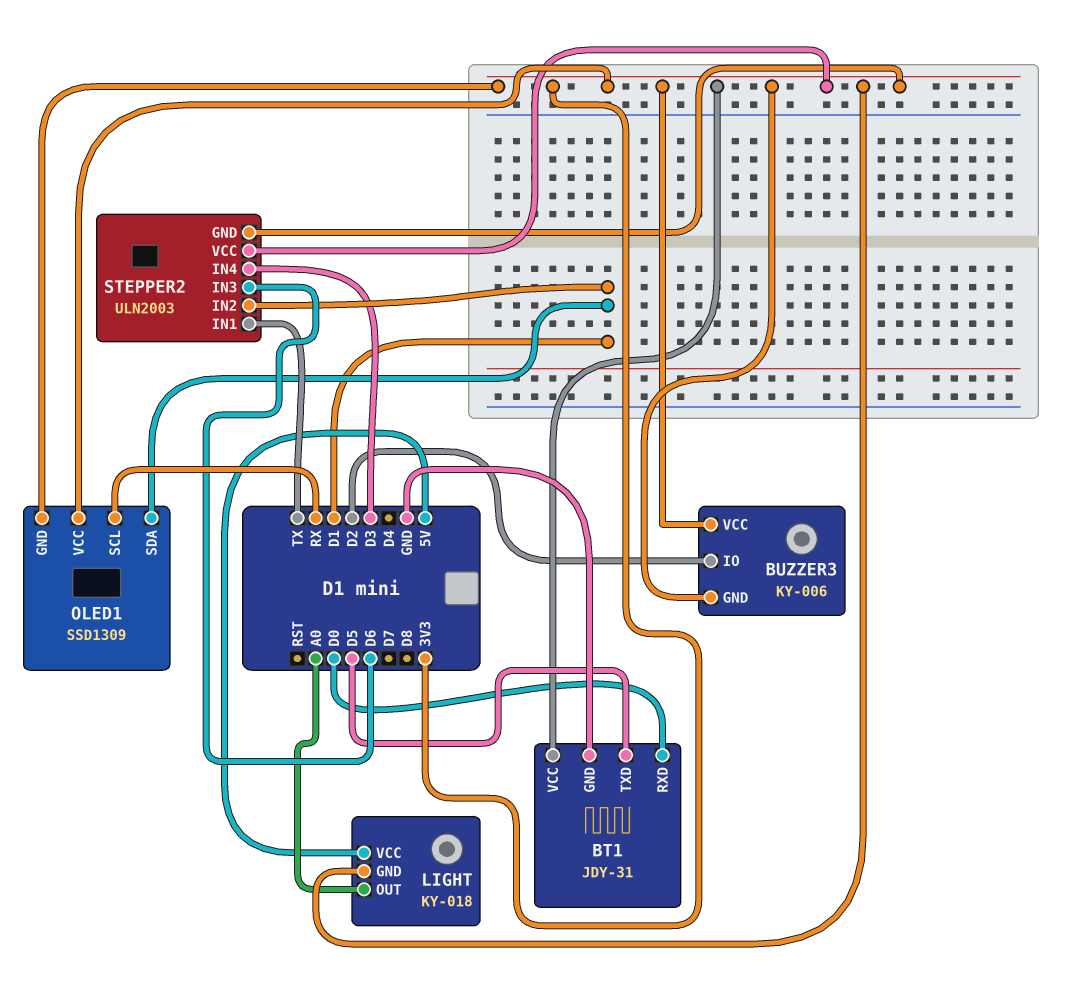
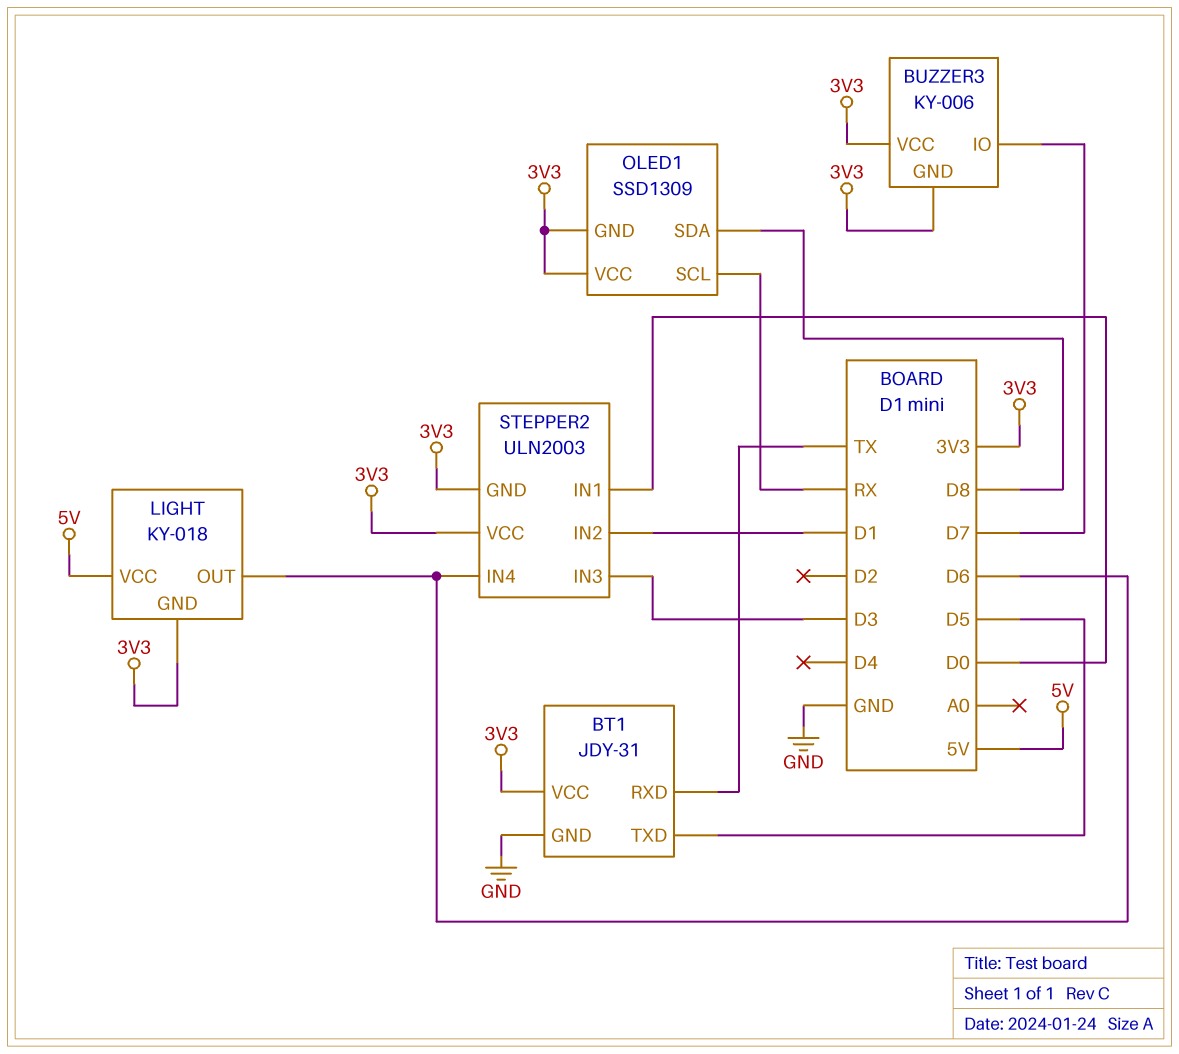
BT1 pin RXD: D0 -> TX
BUZZER3 pin IO: D2 -> D7
LIGHT pin OUT: A0 -> D6
OLED1 pin SDA: D1 -> D8
STEPPER2 pin IN1: TX -> D0
STEPPER2 pin IN3: D6 -> D3
STEPPER2 pin IN4: D3 -> D6

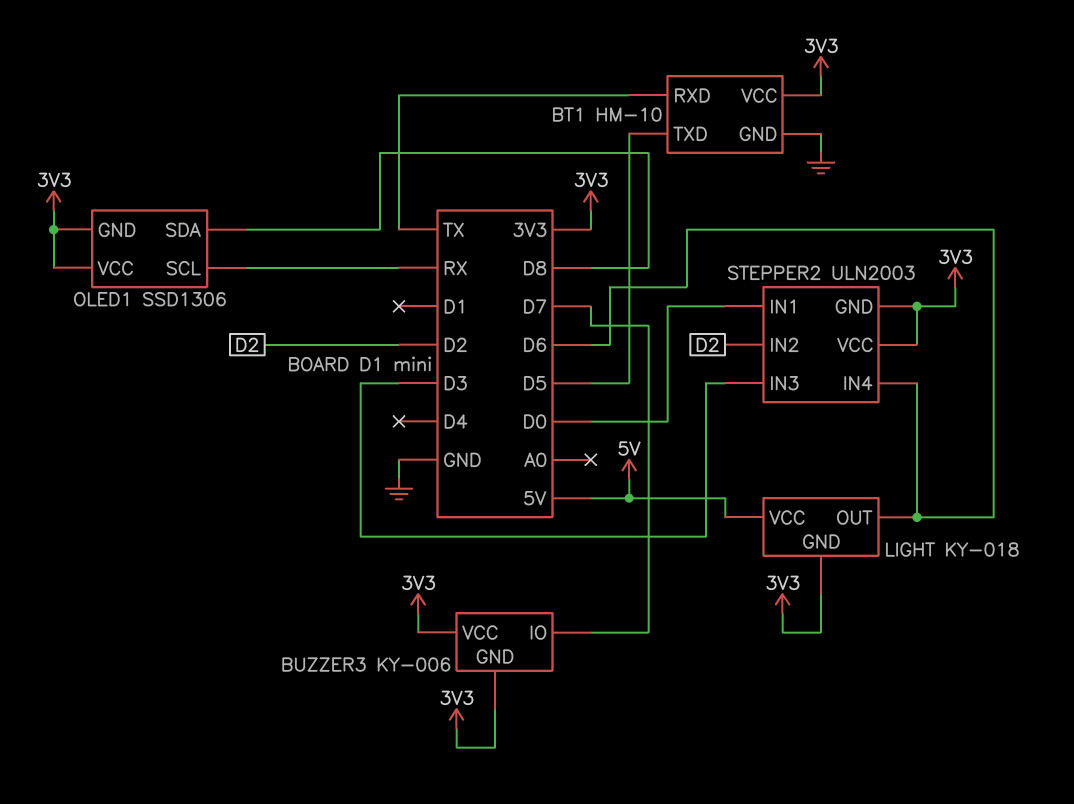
BT1: JDY-31 -> HM-10
OLED1: SSD1309 -> SSD1306
STEPPER2 pin IN2: D1 -> D2

